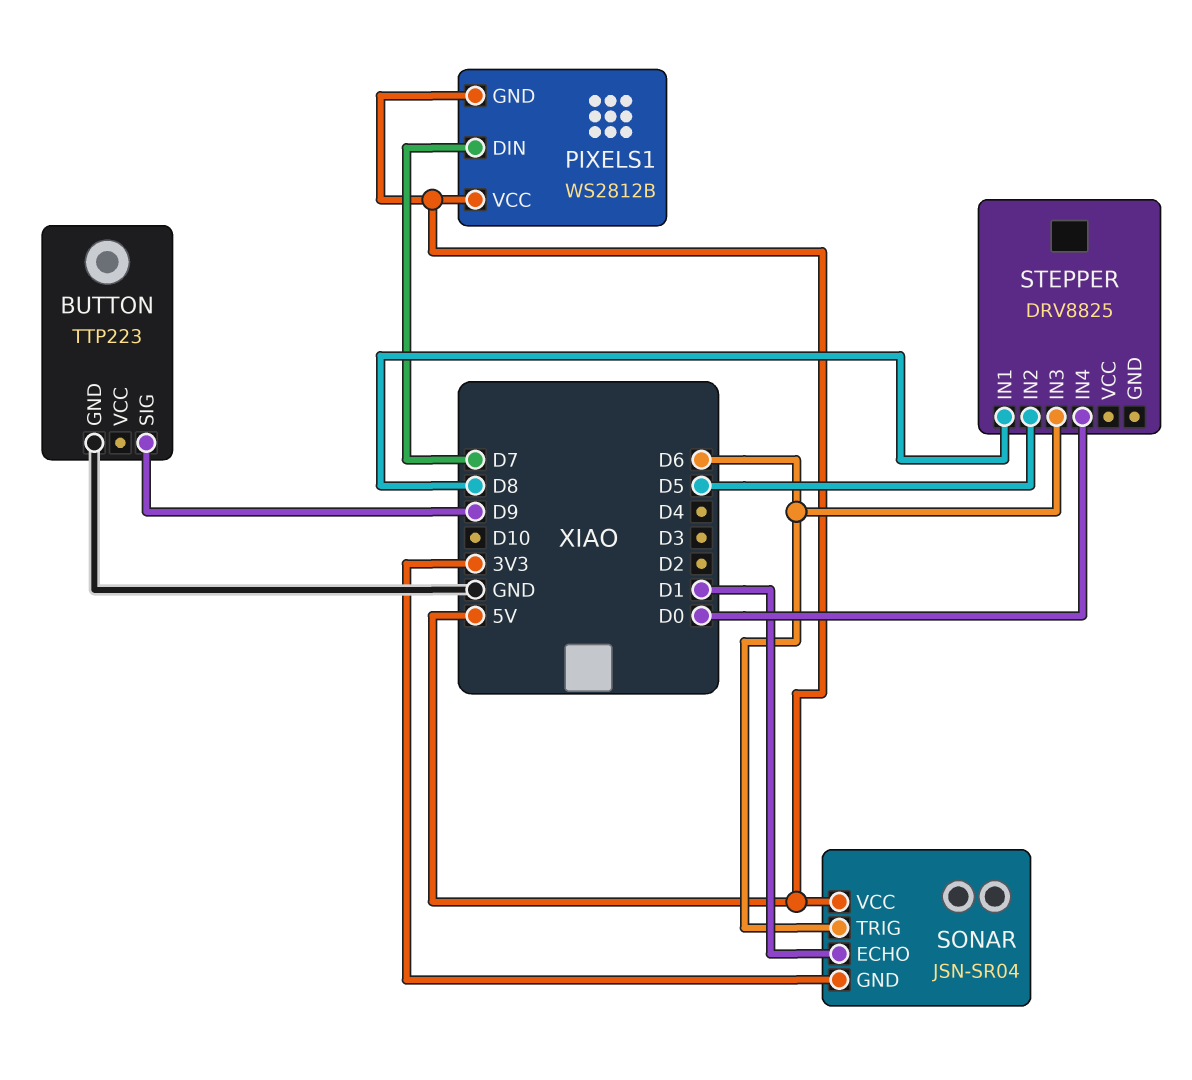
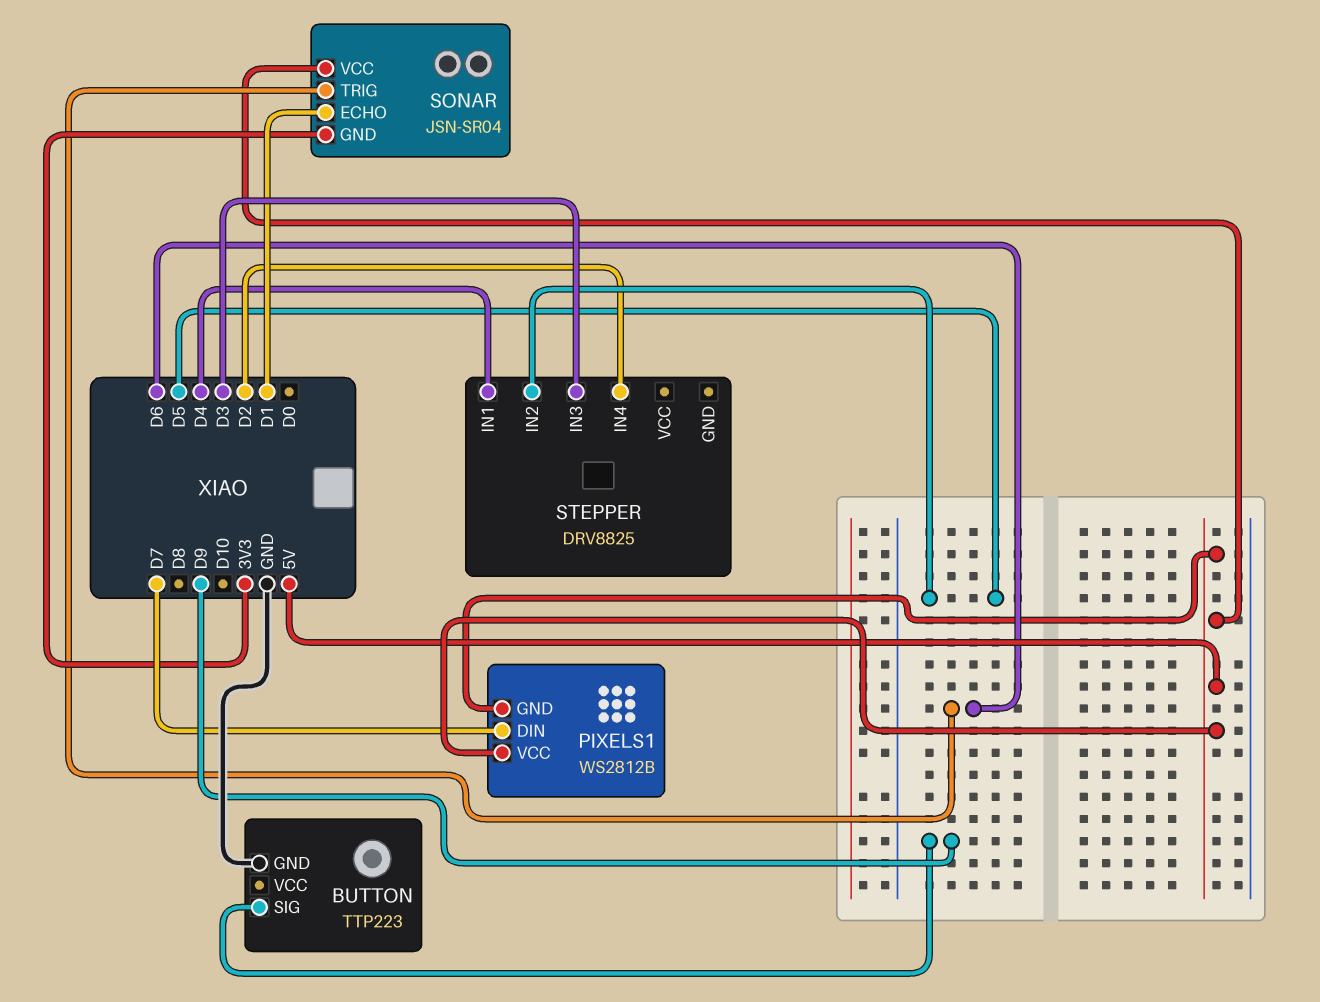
STEPPER pin IN1: D8 -> D4
STEPPER pin IN3: D6 -> D3
STEPPER pin IN4: D0 -> D2

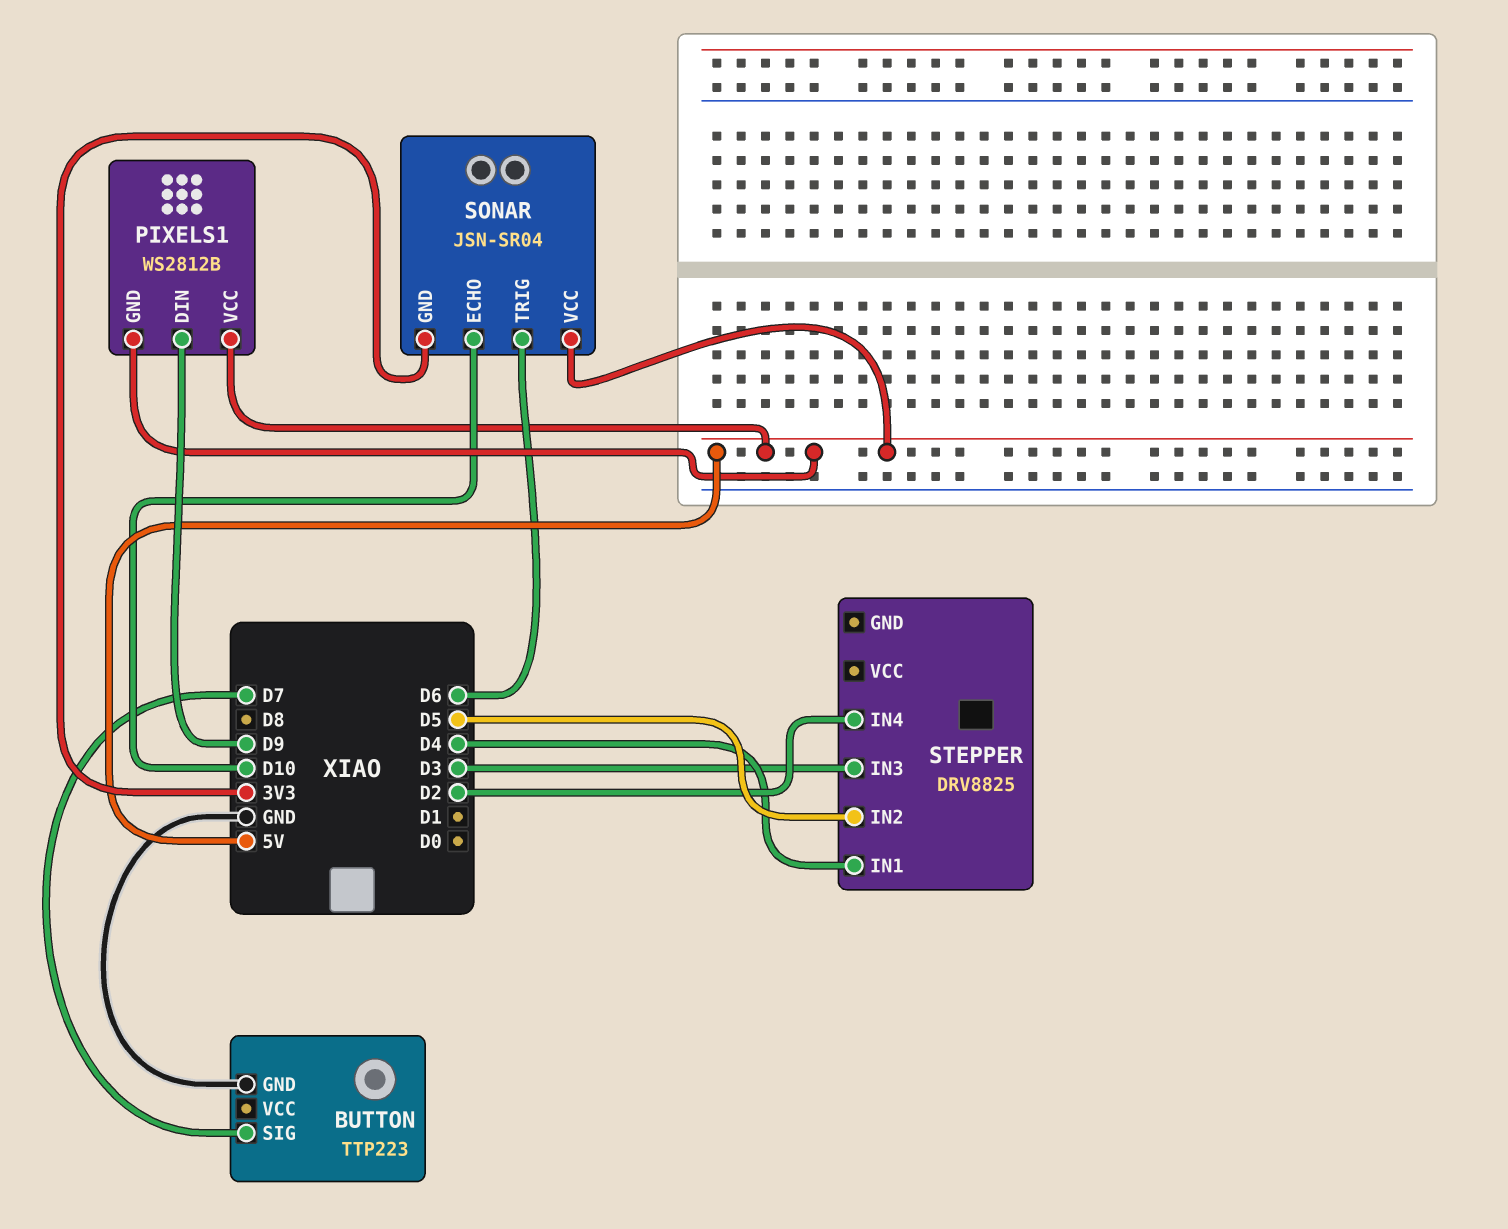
BUTTON pin SIG: D9 -> D7
PIXELS1 pin DIN: D7 -> D9
SONAR pin ECHO: D1 -> D10

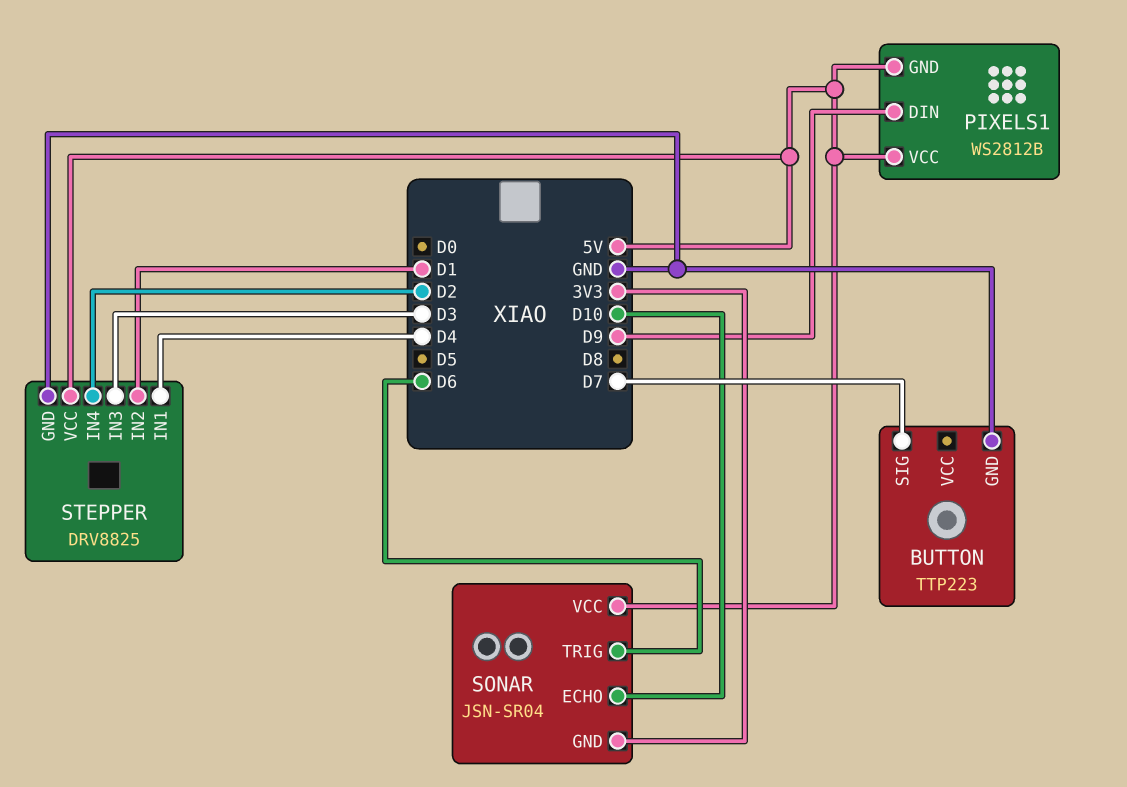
STEPPER pin GND: none -> GND
STEPPER pin IN2: D5 -> D1
STEPPER pin VCC: none -> 5V

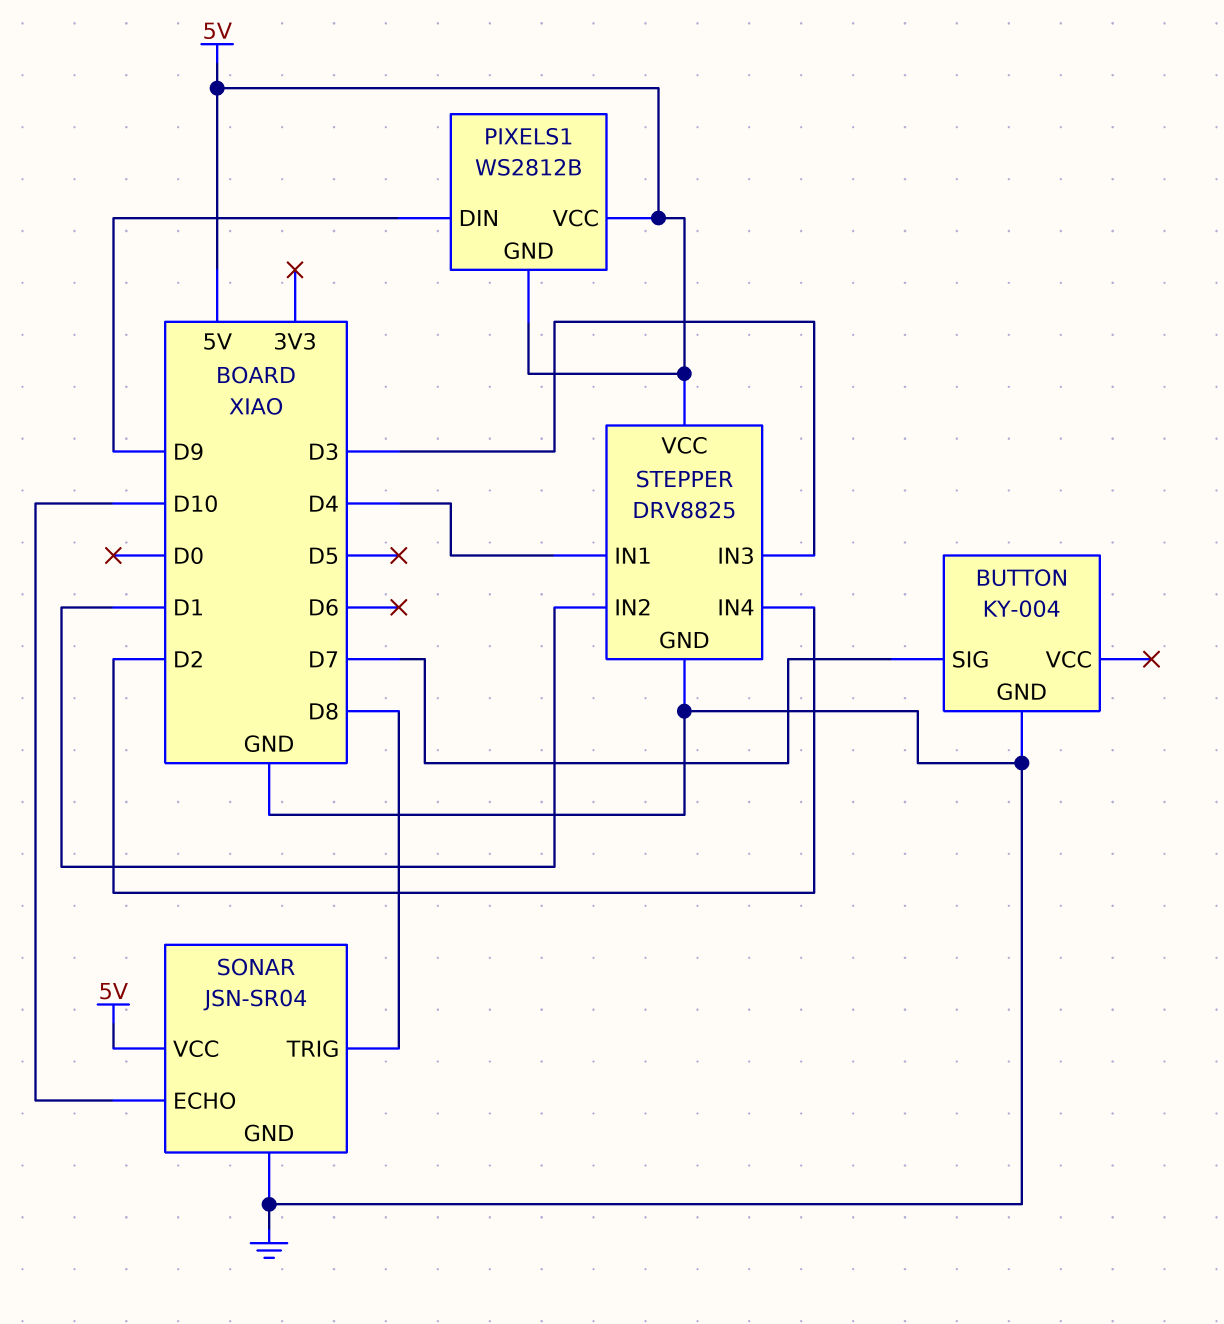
BUTTON: TTP223 -> KY-004
SONAR pin GND: 3V3 -> GND
SONAR pin TRIG: D6 -> D8

